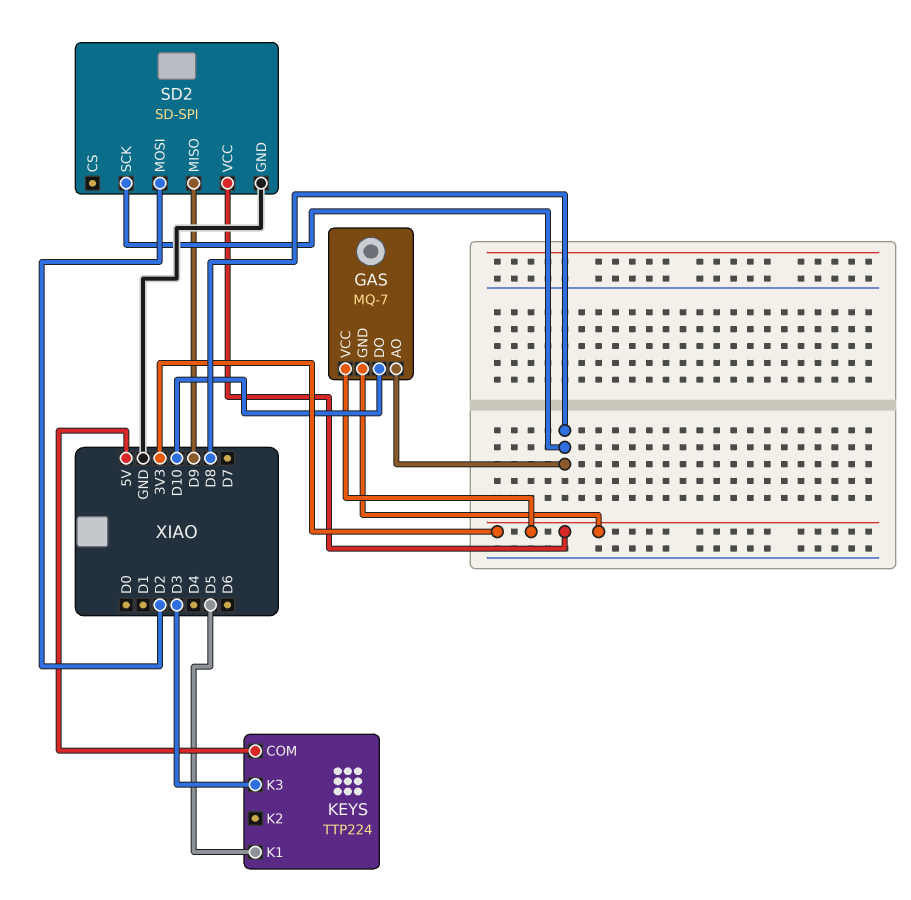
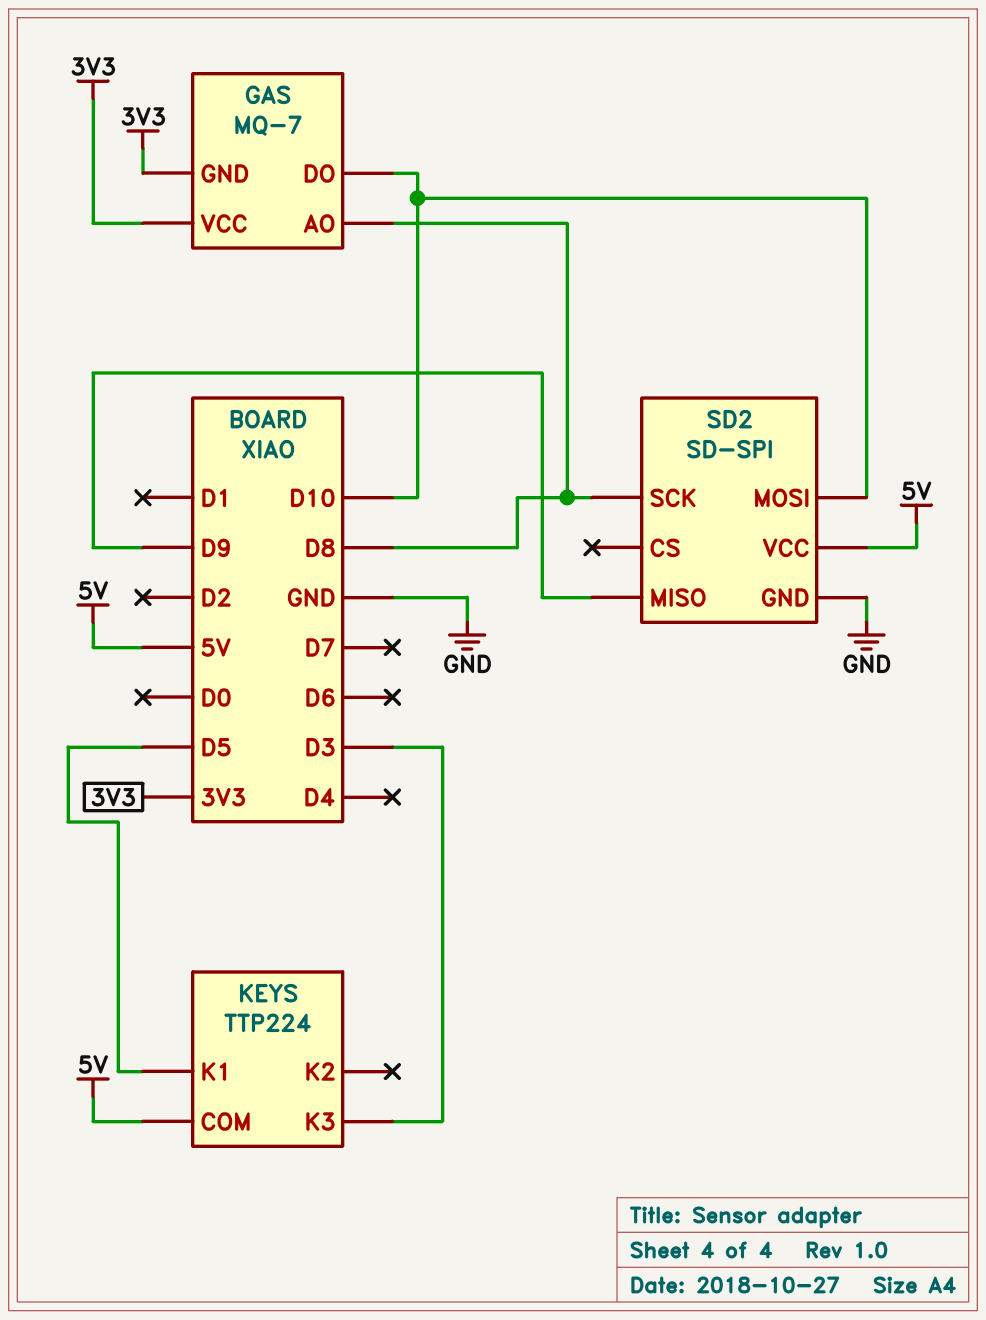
SD2 pin MOSI: D2 -> D10
SD2 pin VCC: 3V3 -> 5V

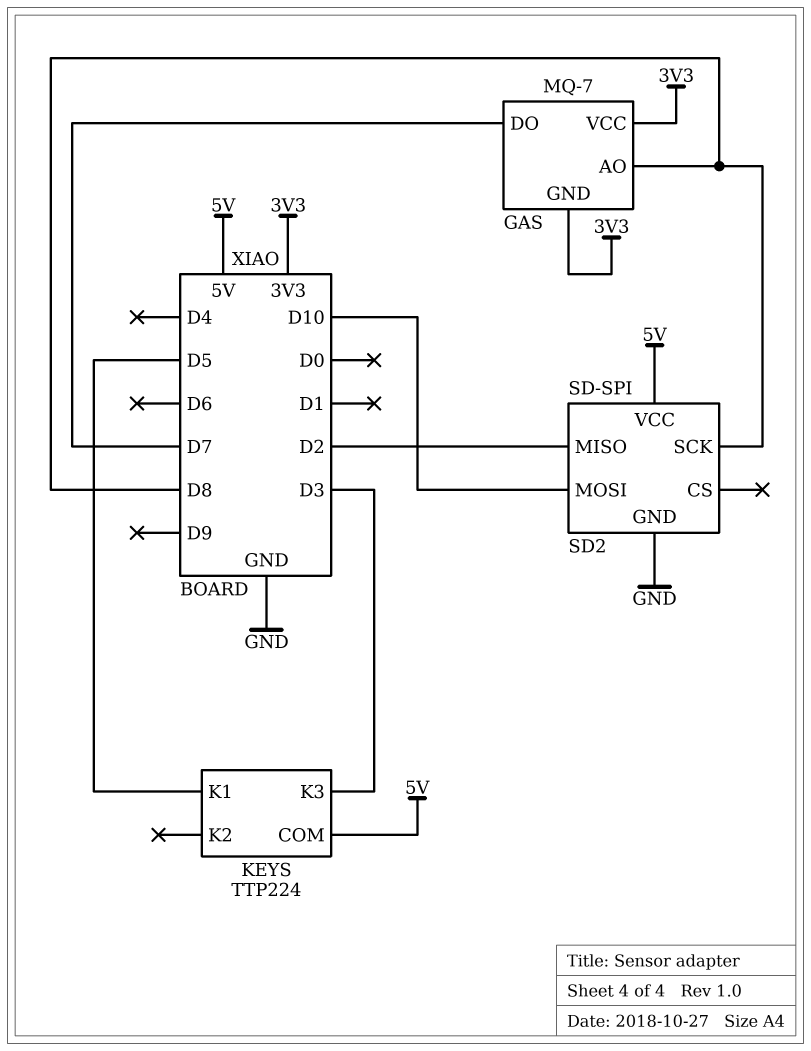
GAS pin DO: D10 -> D7
SD2 pin MISO: D9 -> D2

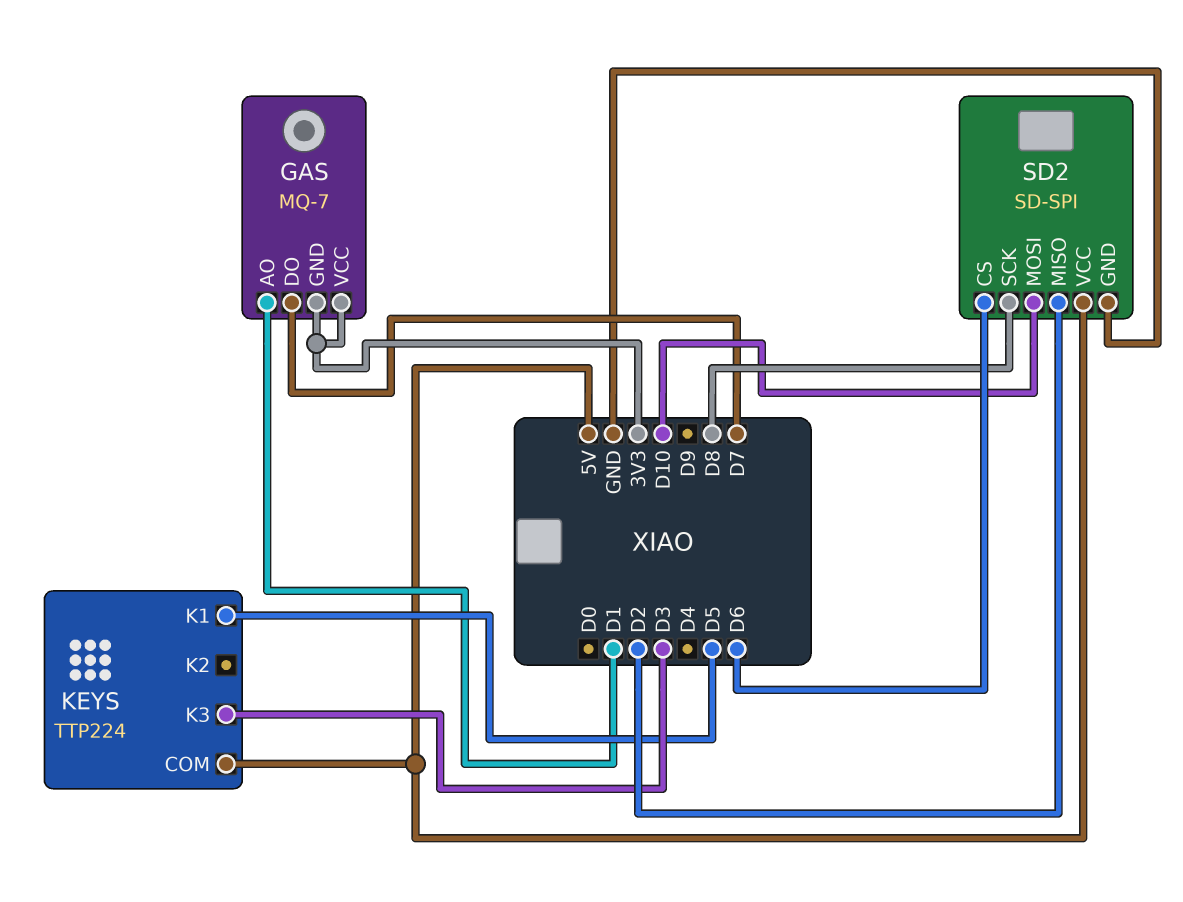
GAS pin AO: D8 -> D1
SD2 pin CS: none -> D6

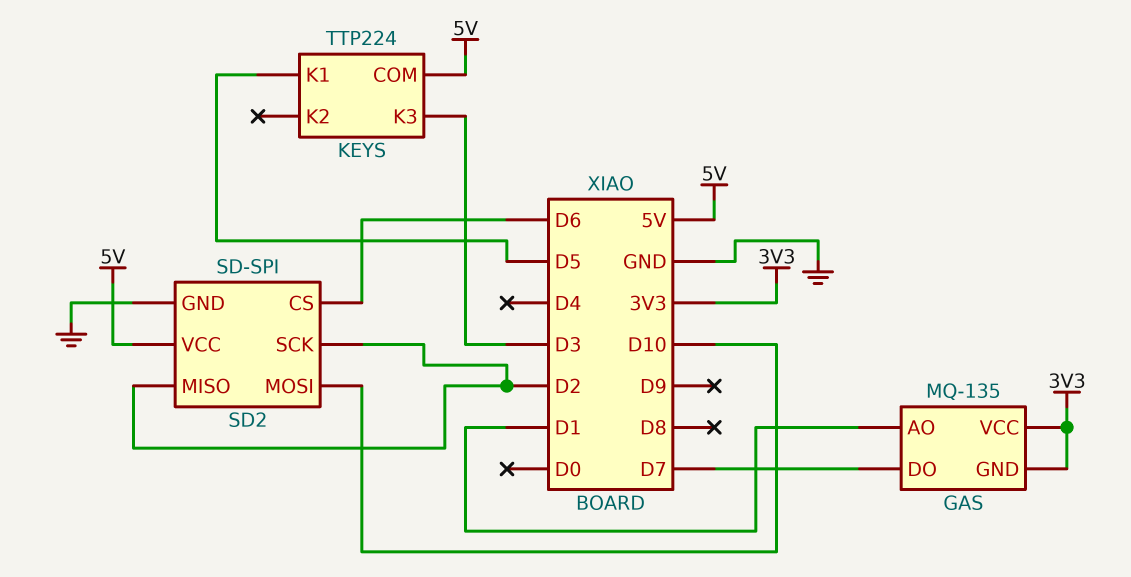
GAS: MQ-7 -> MQ-135
SD2 pin SCK: D8 -> D2

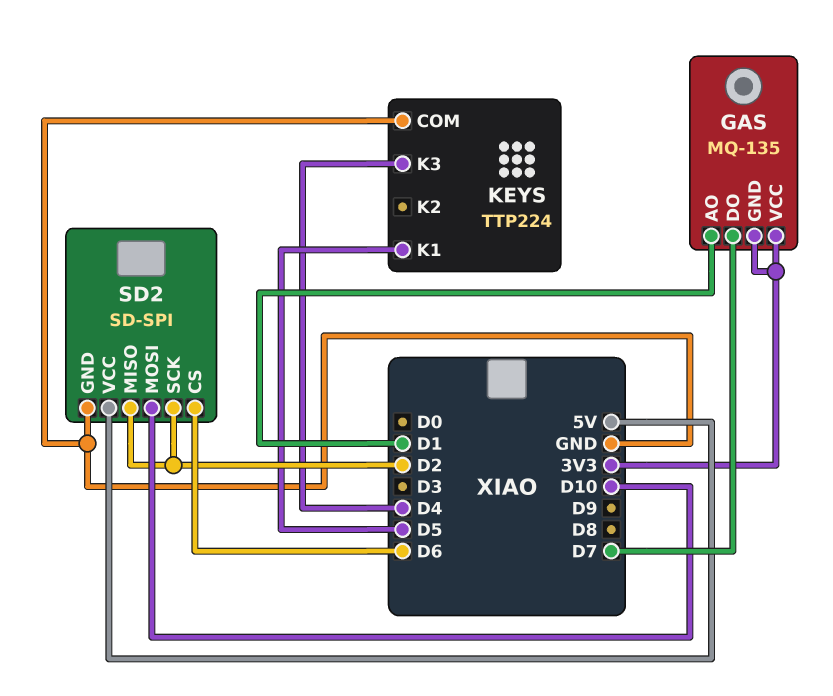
KEYS pin COM: 5V -> GND
KEYS pin K3: D3 -> D4

